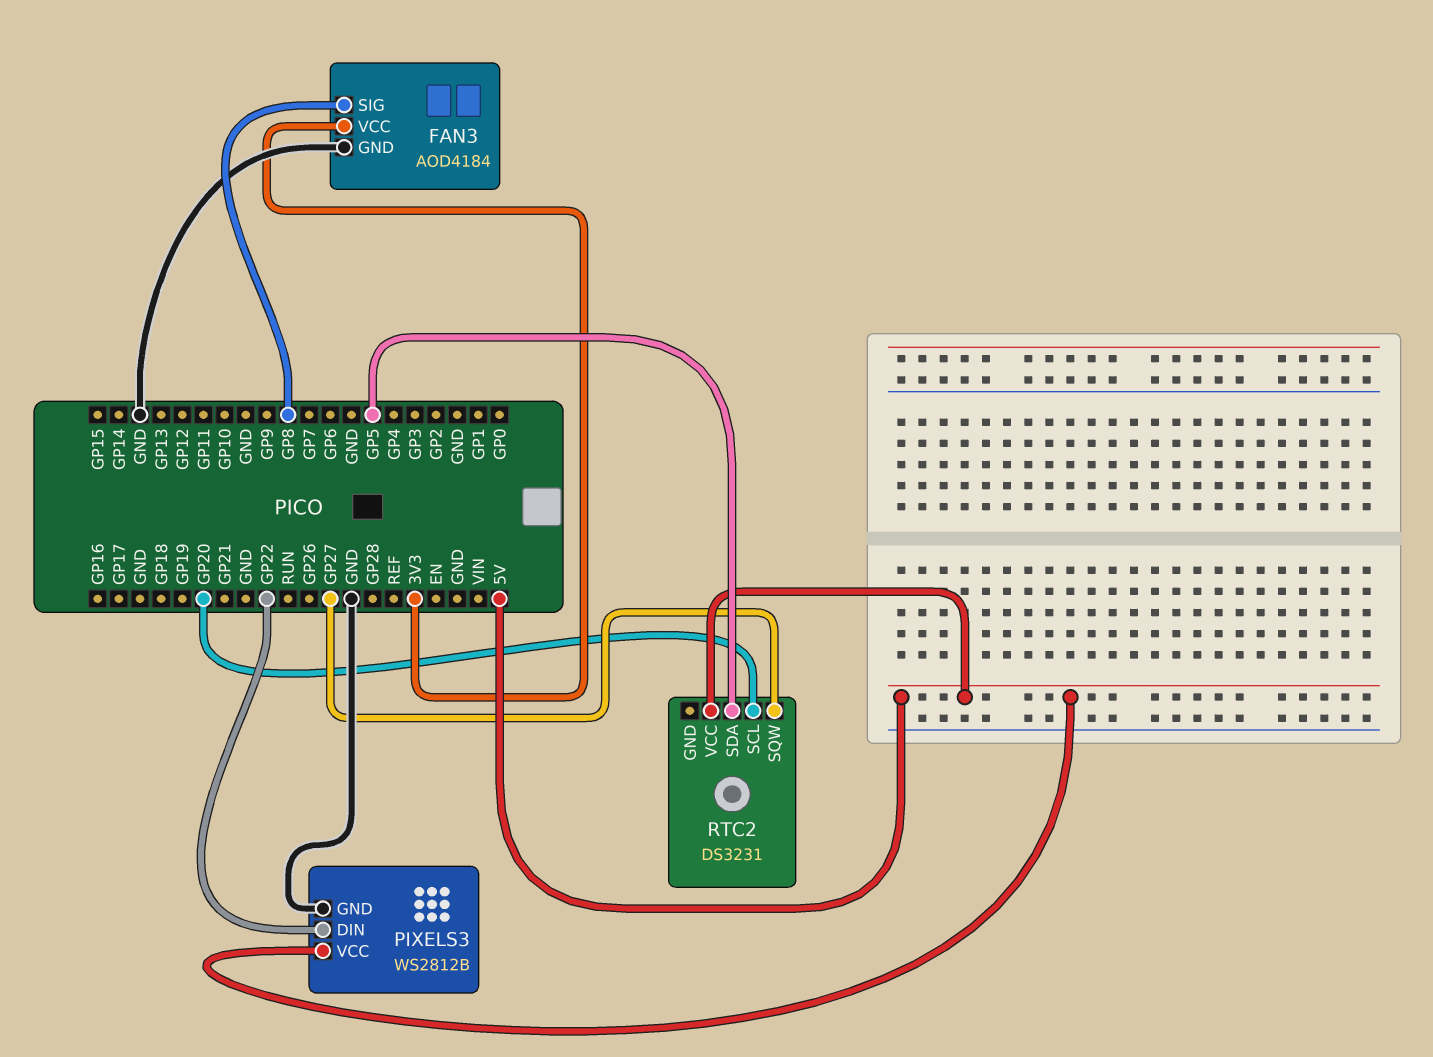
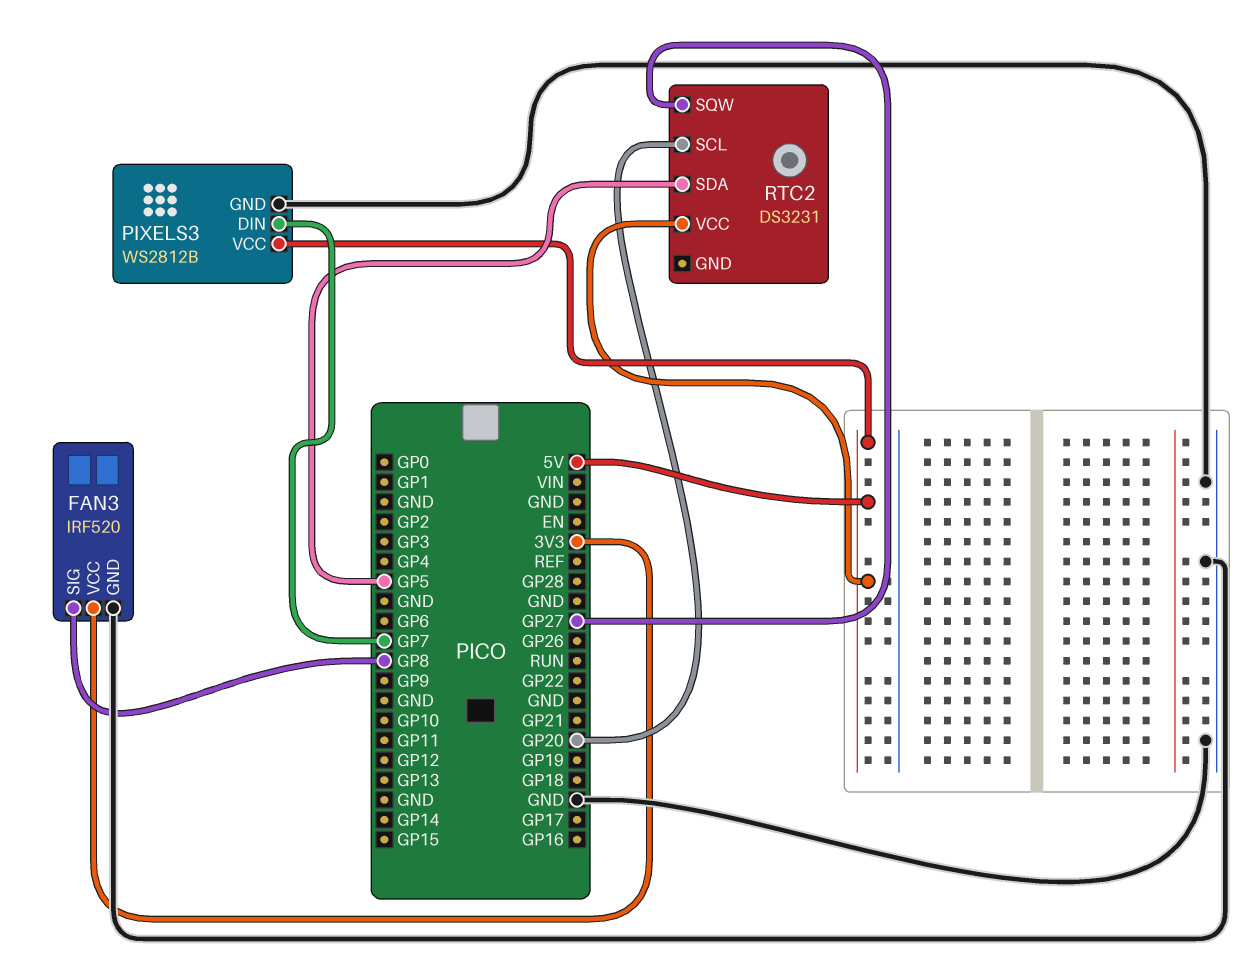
FAN3: AOD4184 -> IRF520
PIXELS3 pin DIN: GP22 -> GP7

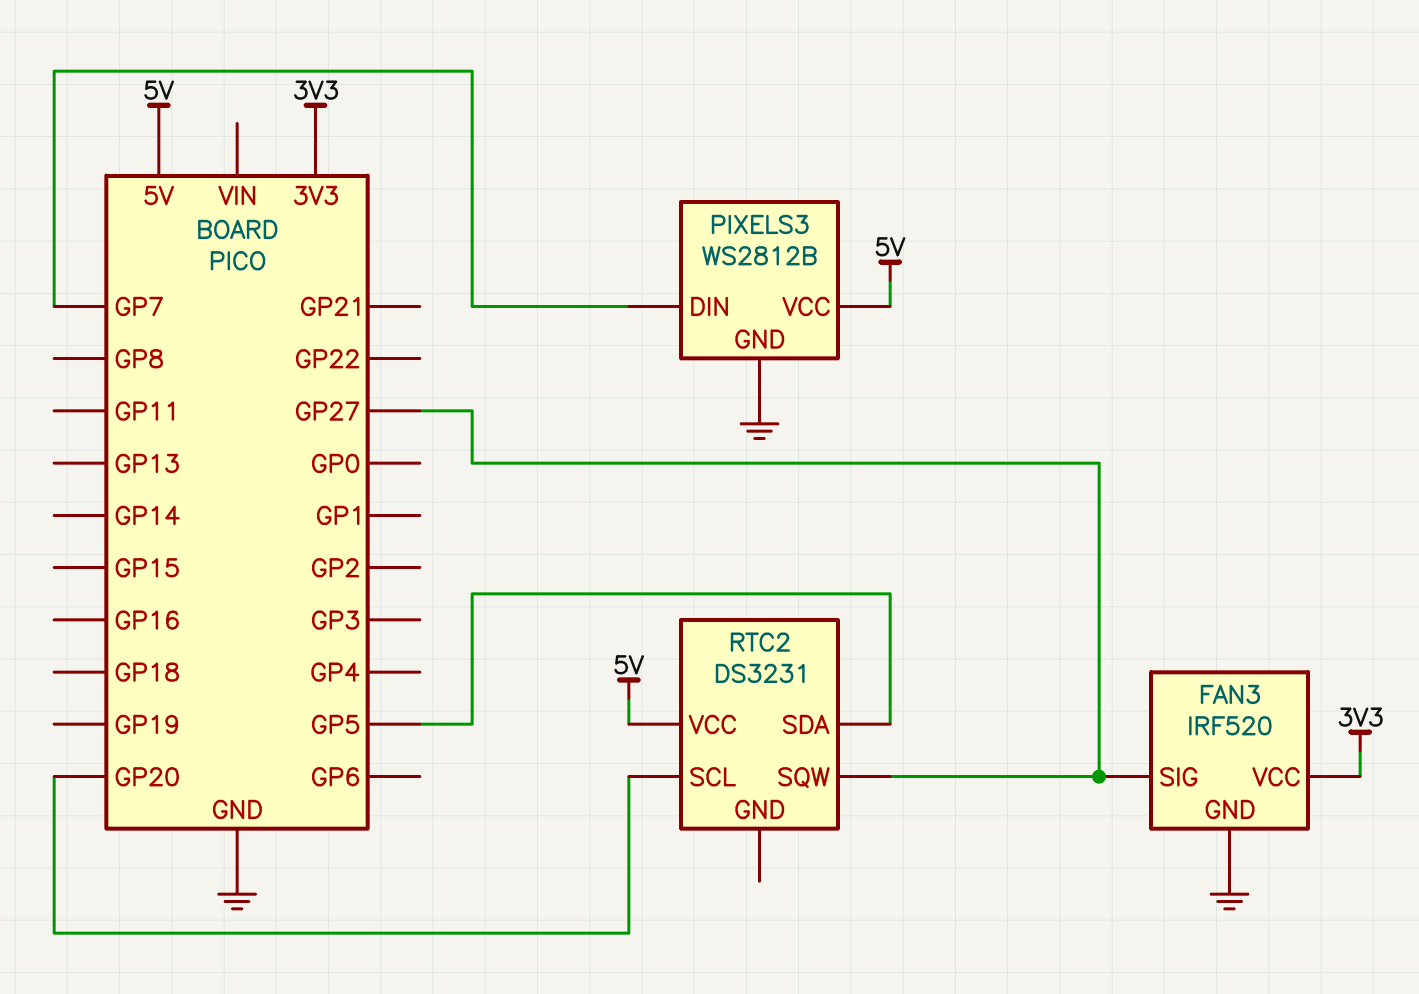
FAN3 pin SIG: GP8 -> GP27

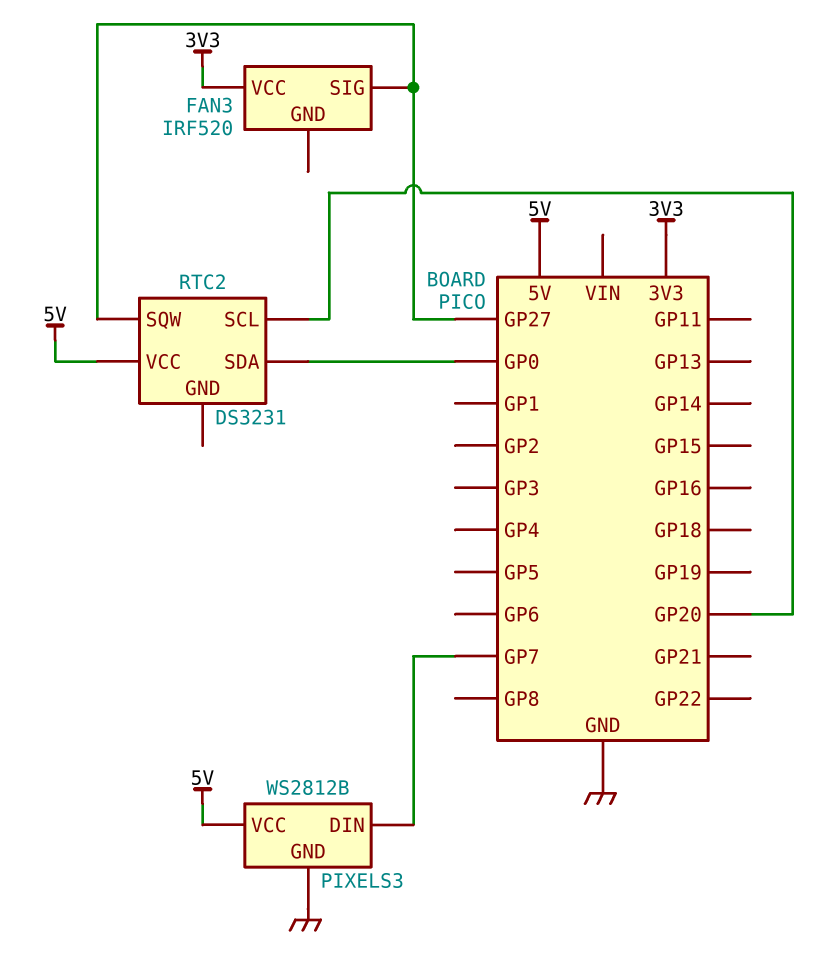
FAN3 pin GND: GND -> none
RTC2 pin SDA: GP5 -> GP0

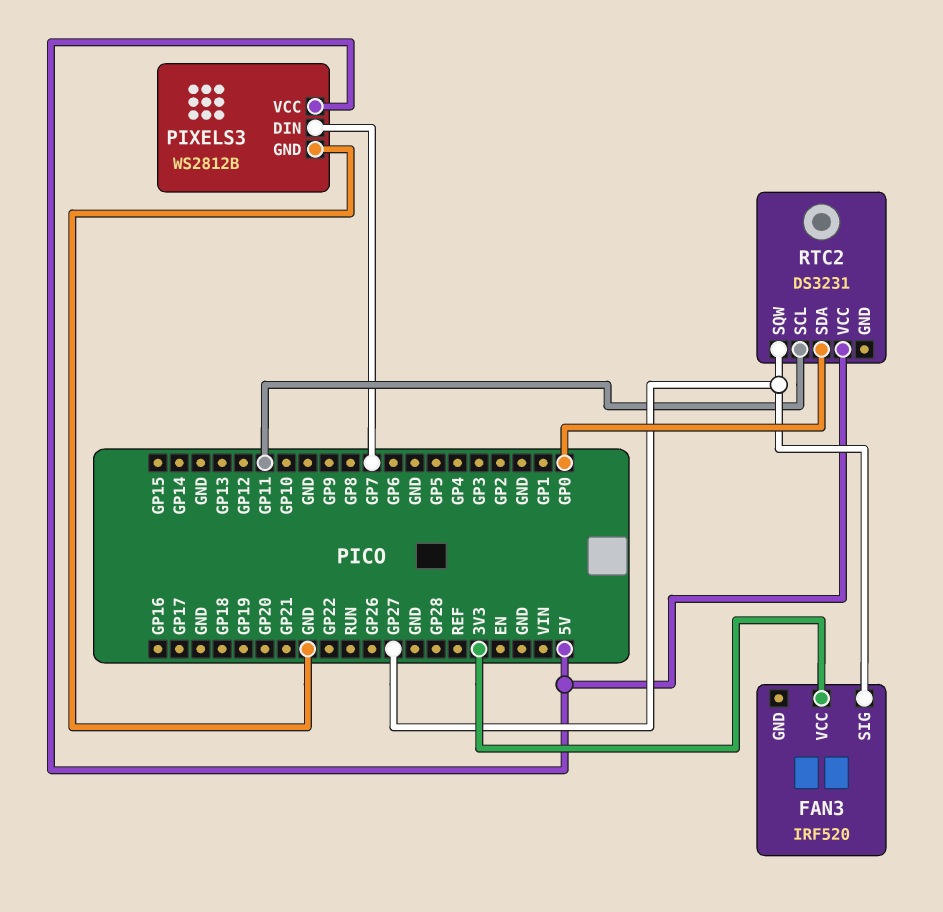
RTC2 pin SCL: GP20 -> GP11

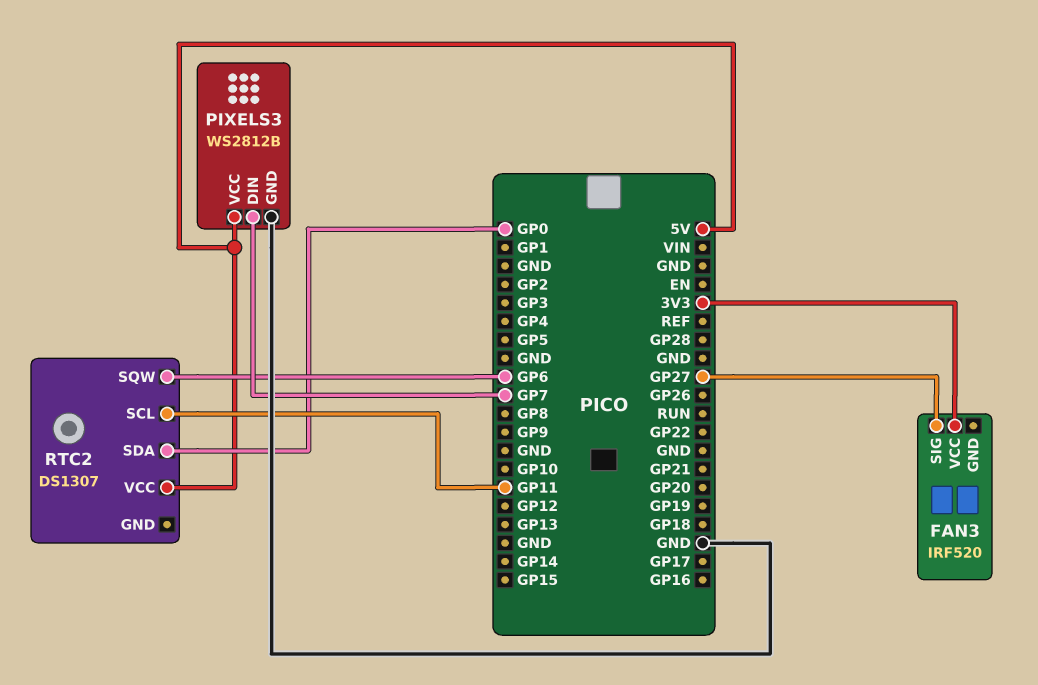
RTC2: DS3231 -> DS1307
RTC2 pin SQW: GP27 -> GP6

